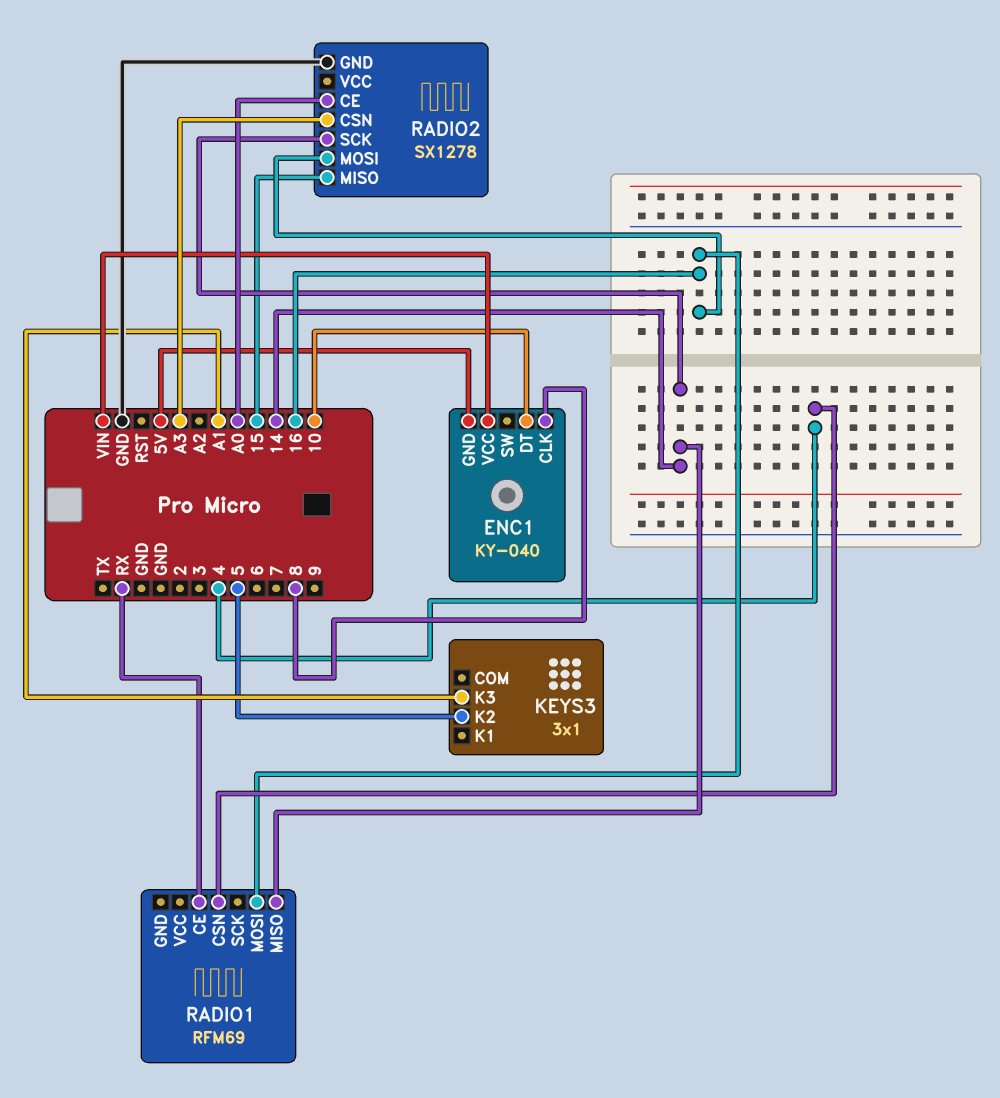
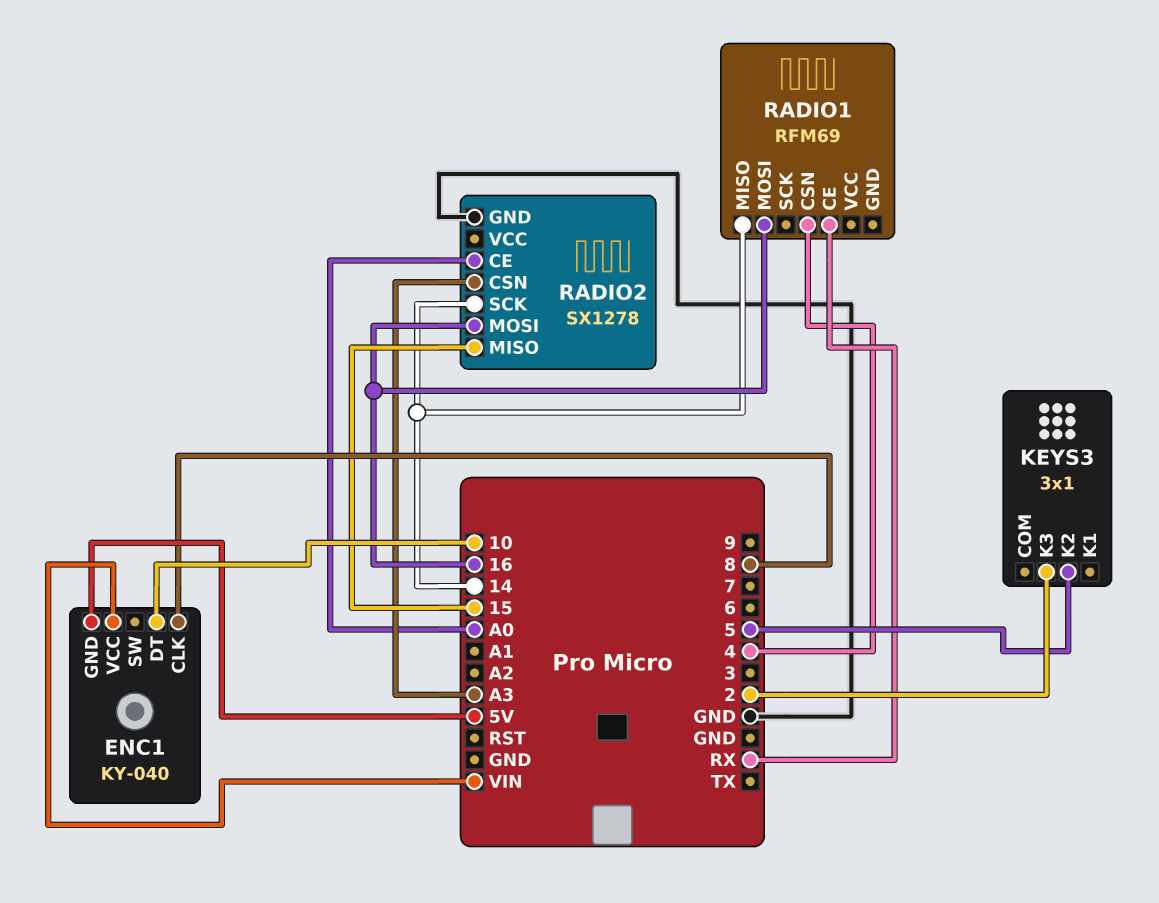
KEYS3 pin K3: A1 -> 2

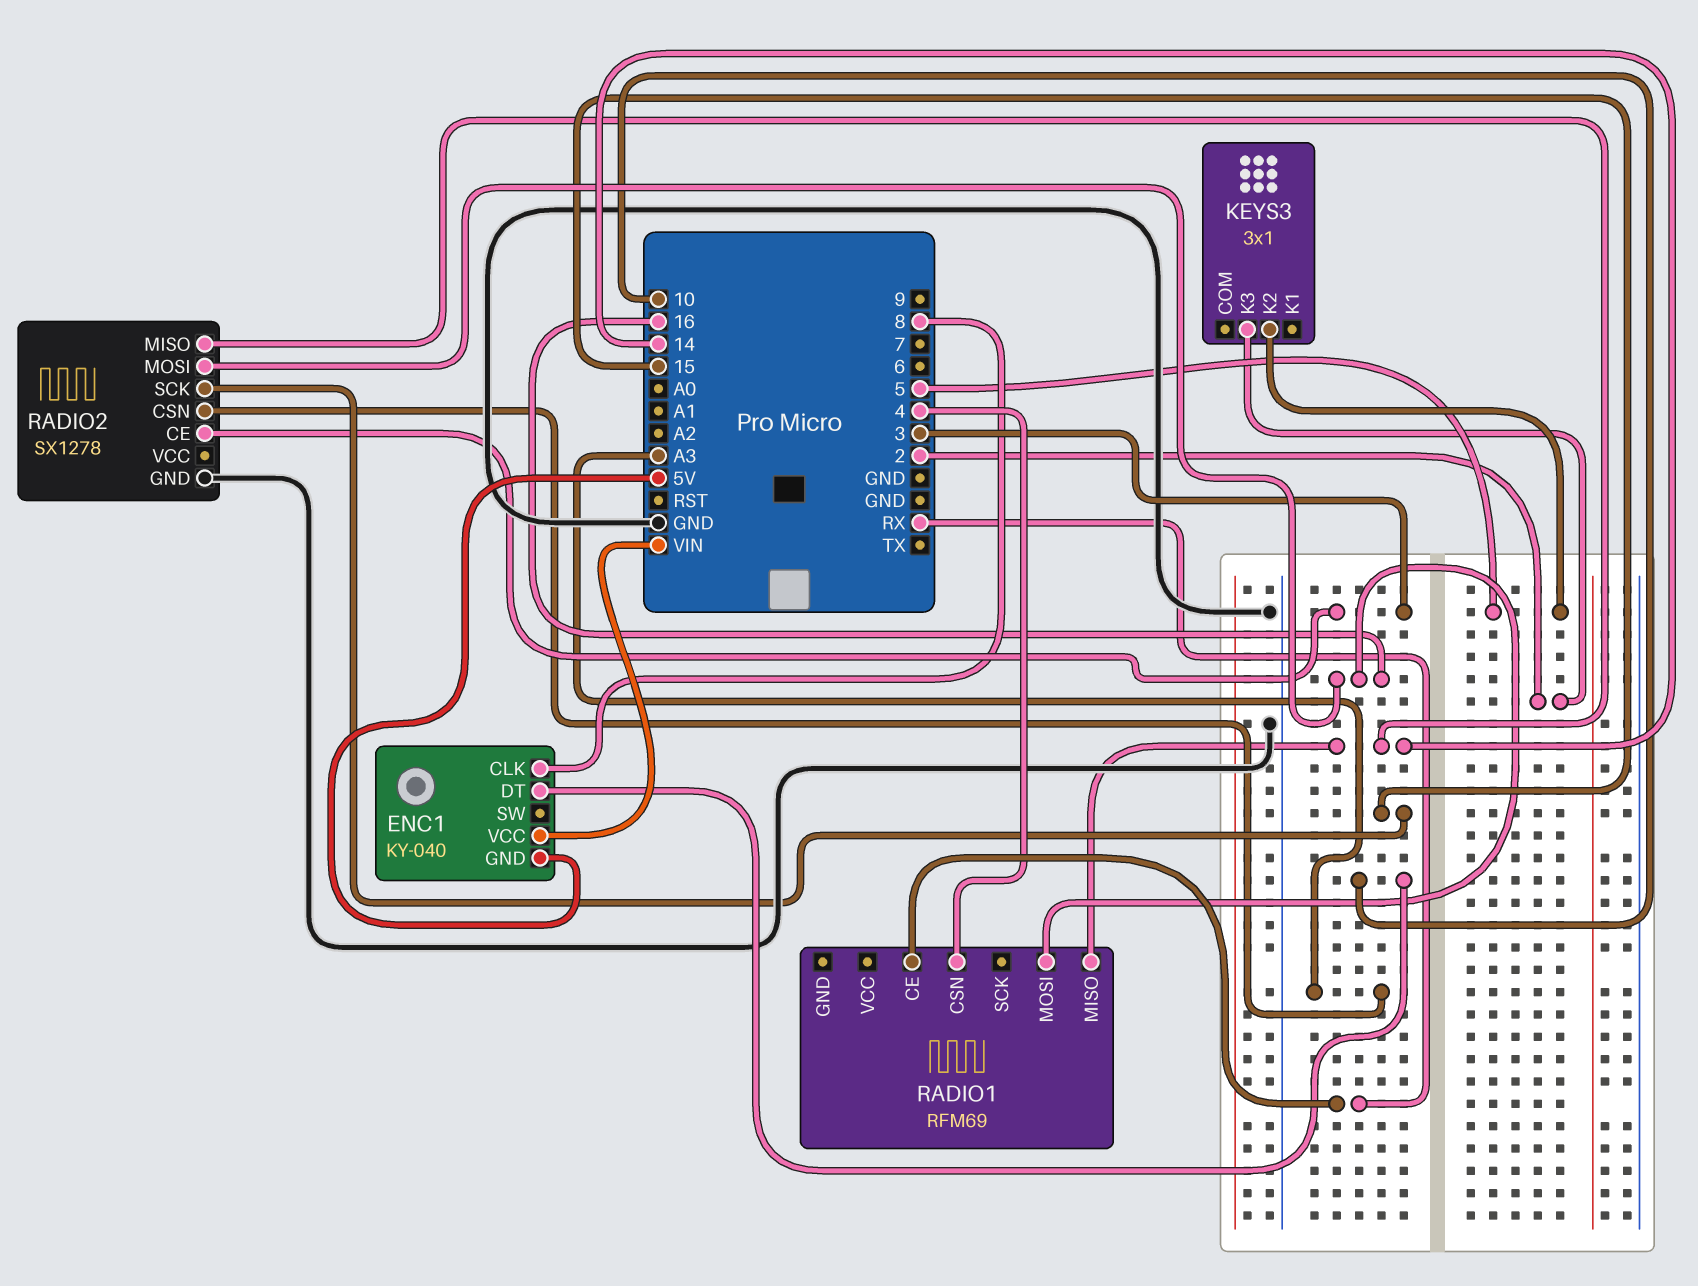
RADIO2 pin CE: A0 -> 3
RADIO2 pin MISO: 15 -> 14
RADIO2 pin SCK: 14 -> 15

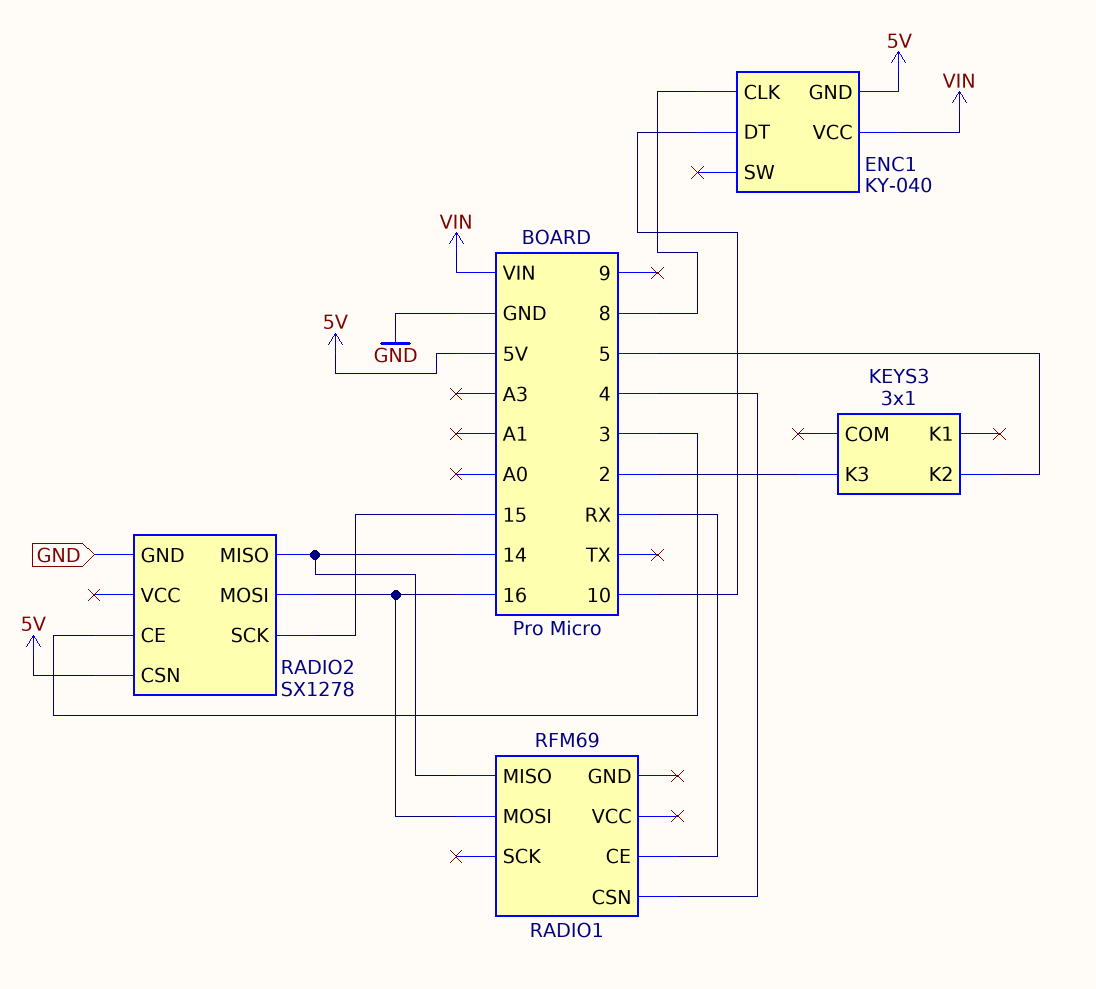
RADIO2 pin CSN: A3 -> 5V

